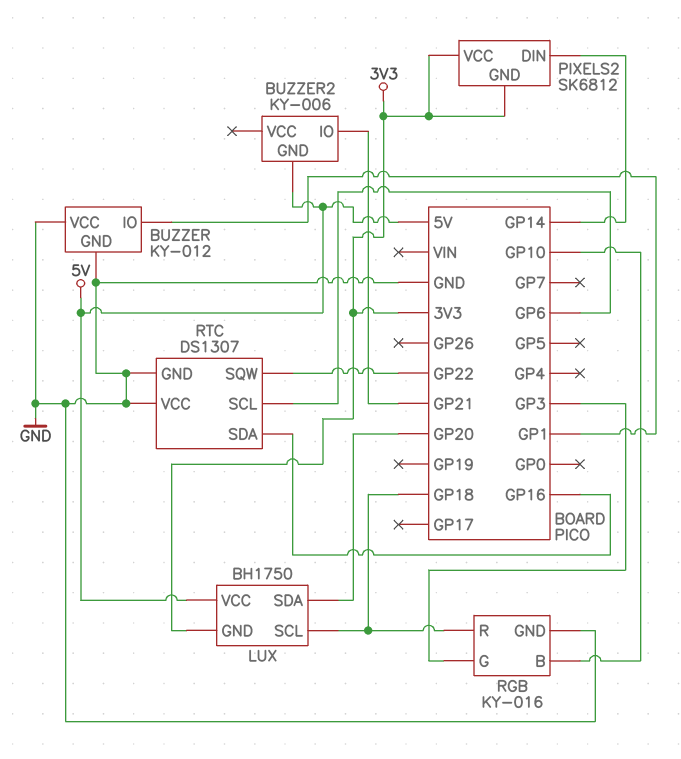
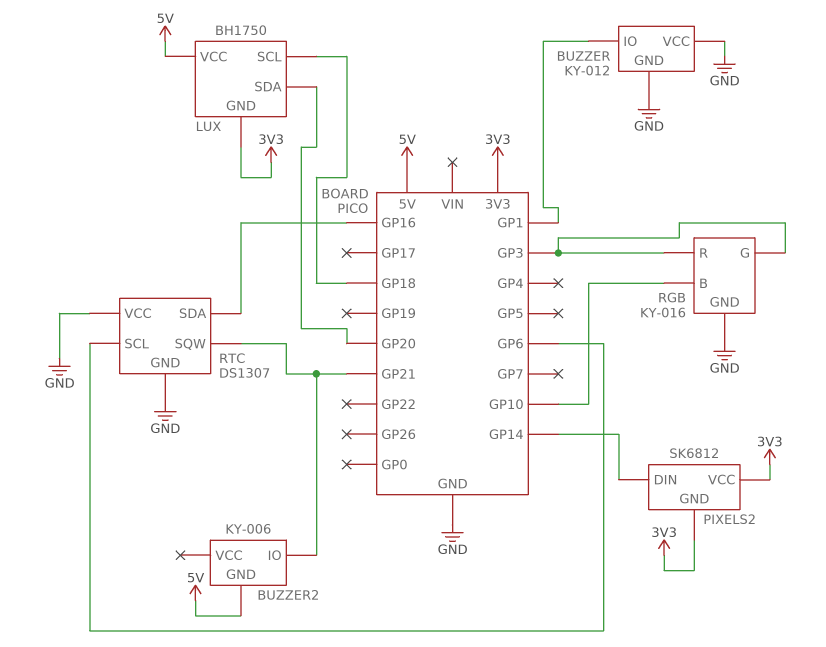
RGB pin R: GP18 -> GP3
RTC pin SQW: GP22 -> GP21

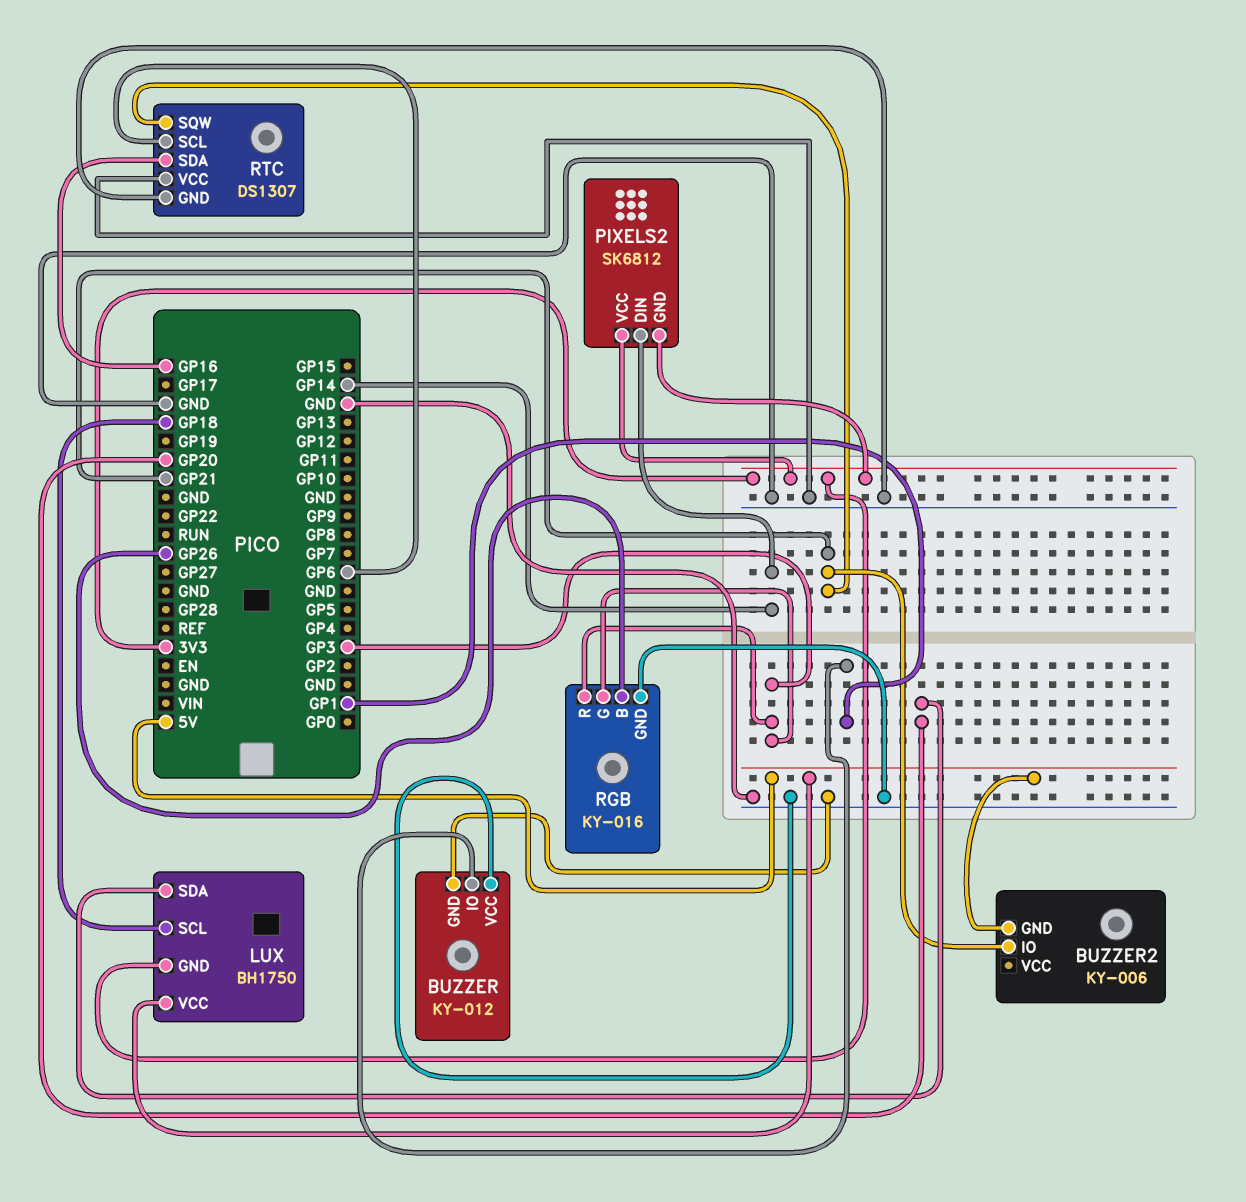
RGB pin B: GP10 -> GP26

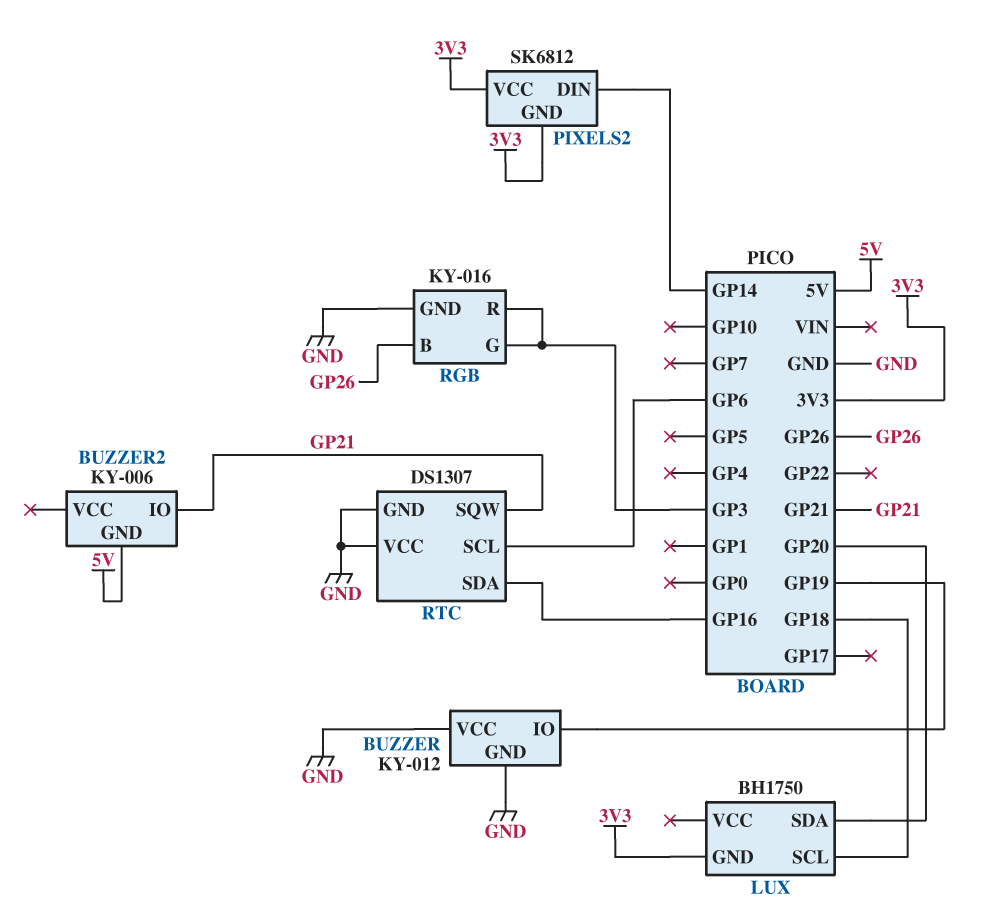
BUZZER pin IO: GP1 -> GP19
LUX pin VCC: 5V -> none

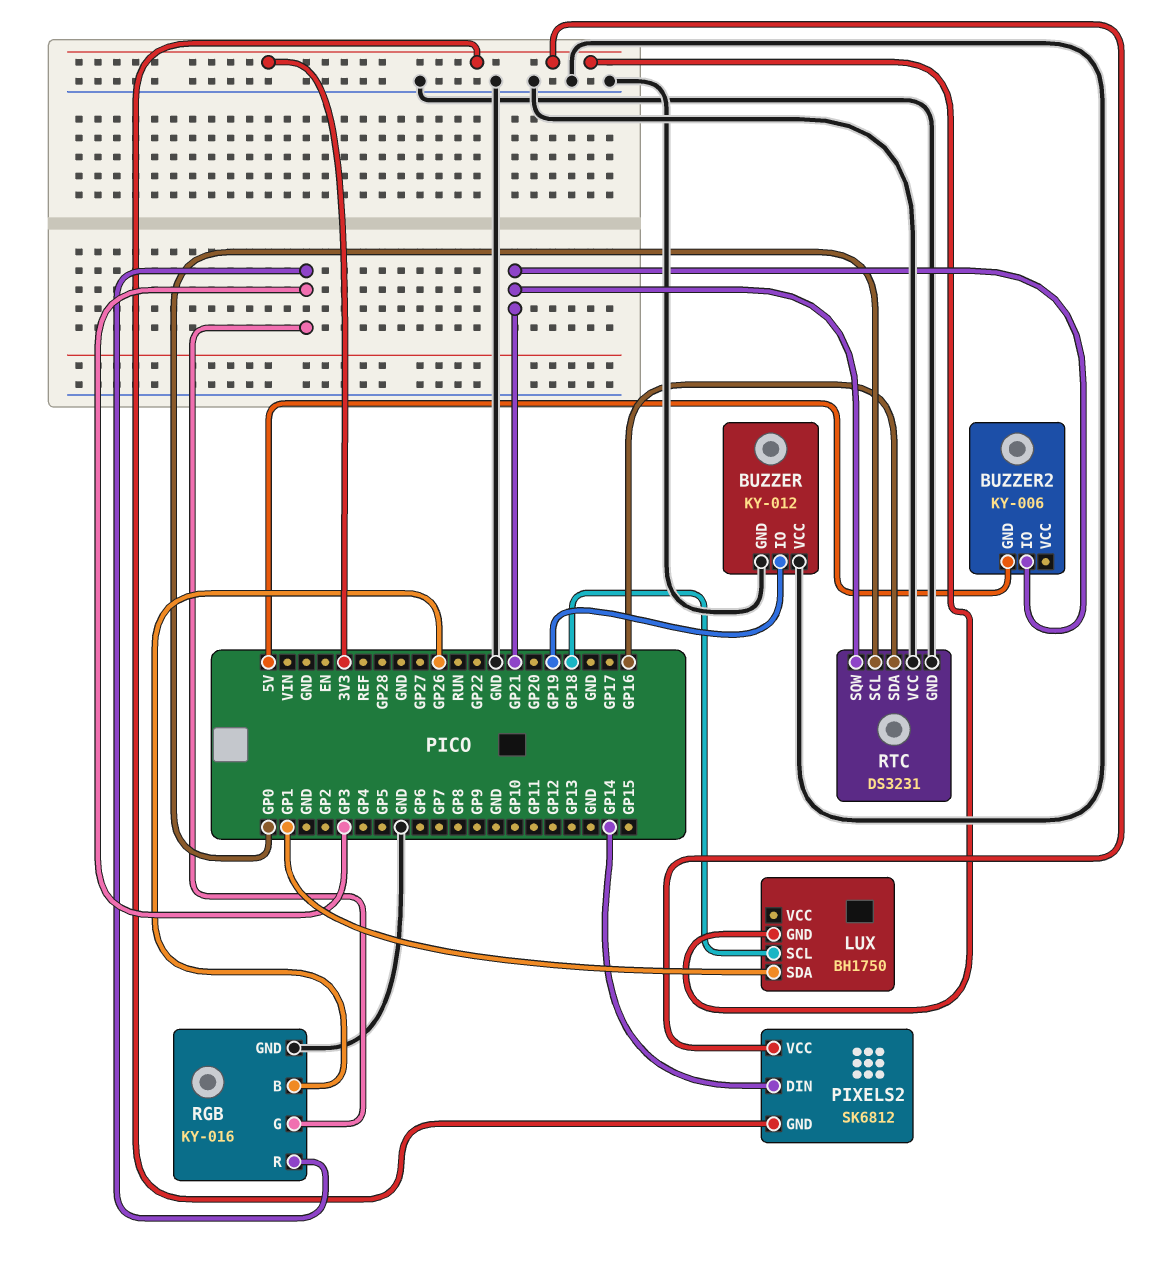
LUX pin SDA: GP20 -> GP1
RTC: DS1307 -> DS3231
RTC pin SCL: GP6 -> GP0

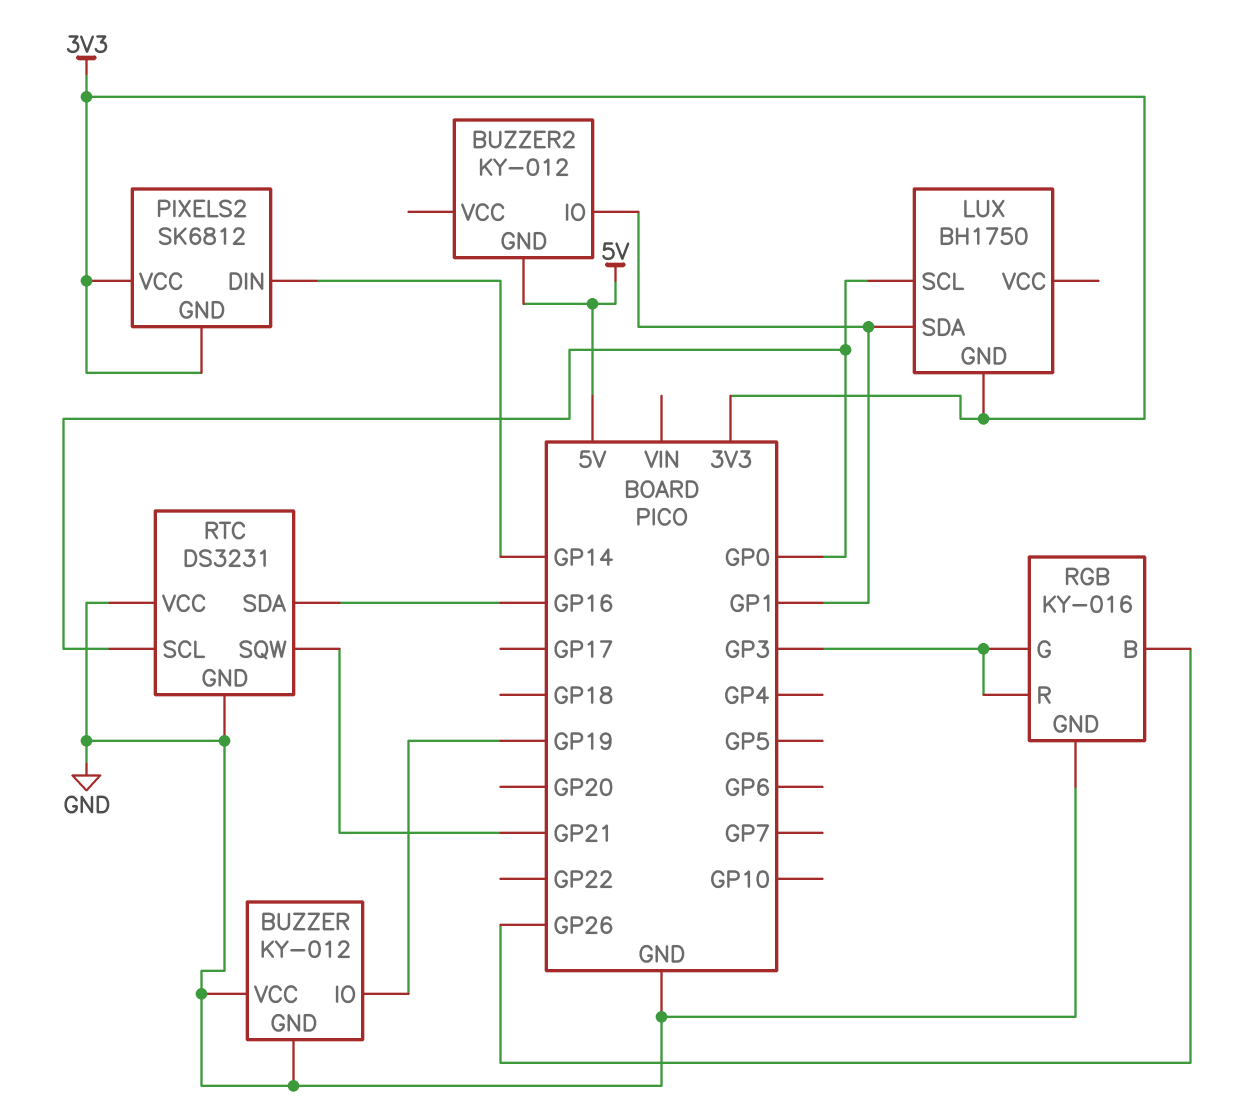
BUZZER2: KY-006 -> KY-012
BUZZER2 pin IO: GP21 -> GP1
LUX pin SCL: GP18 -> GP0

